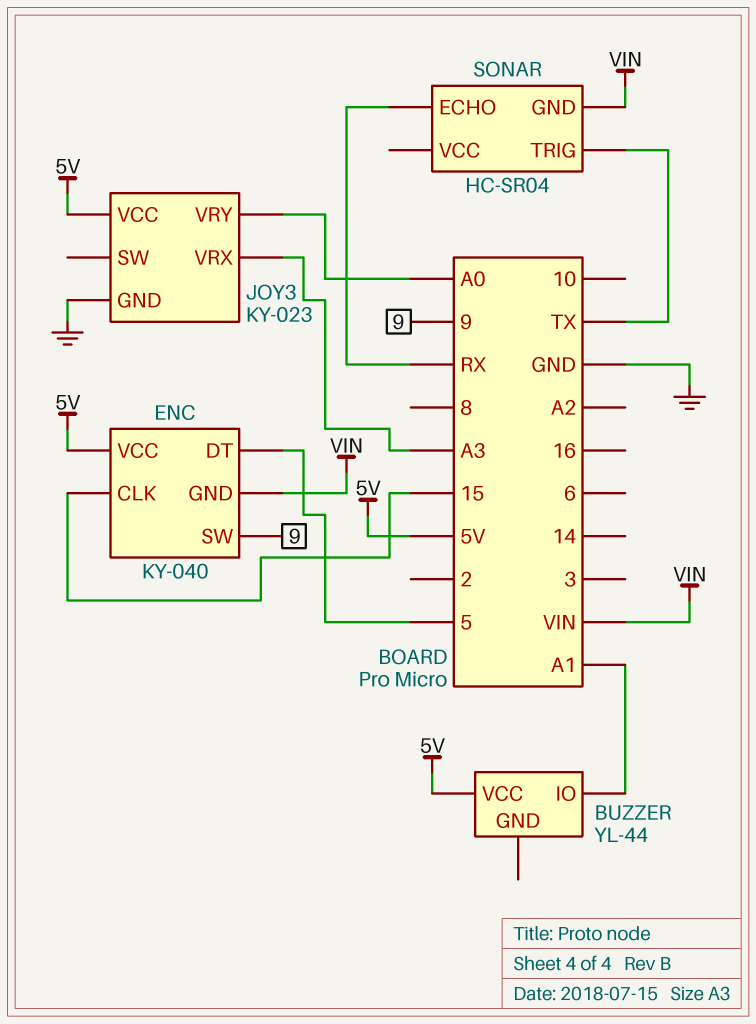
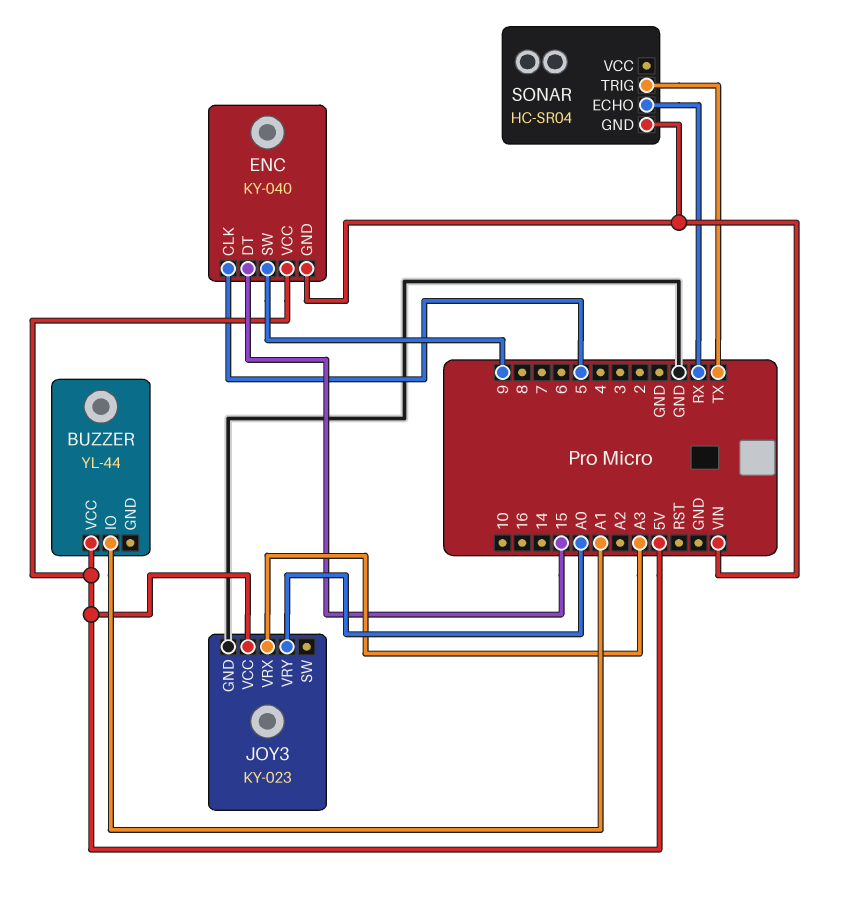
ENC pin CLK: 15 -> 5
ENC pin DT: 5 -> 15

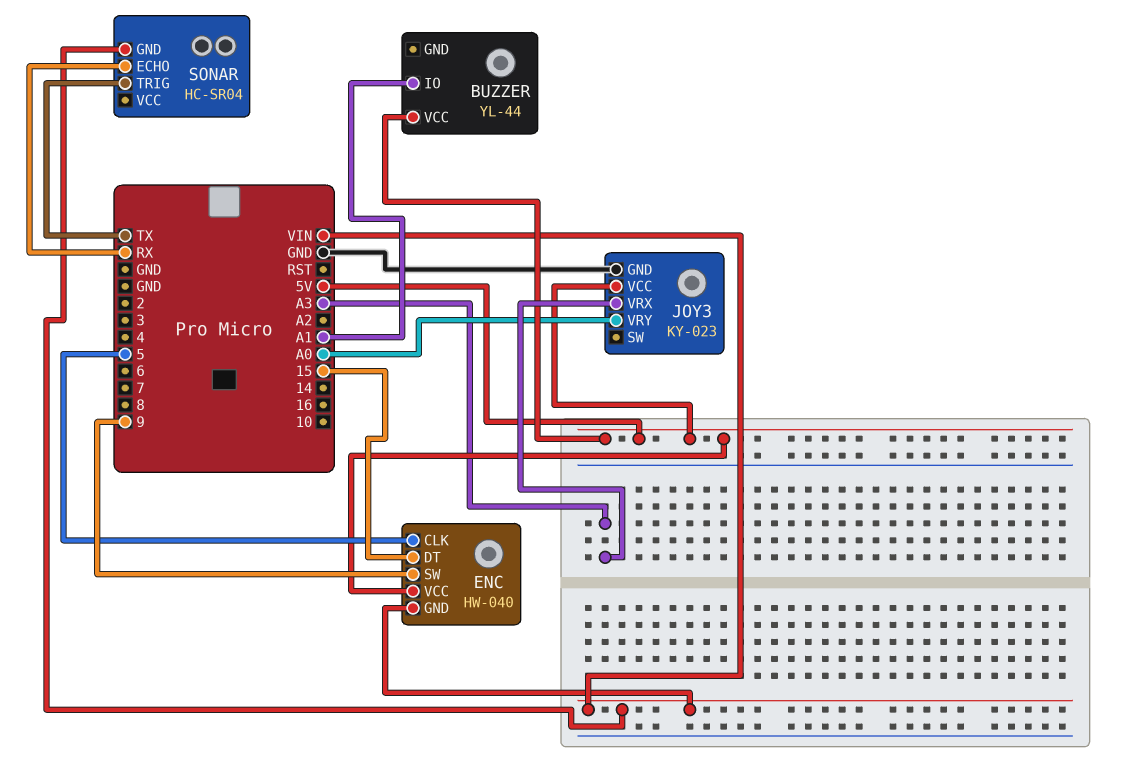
ENC: KY-040 -> HW-040

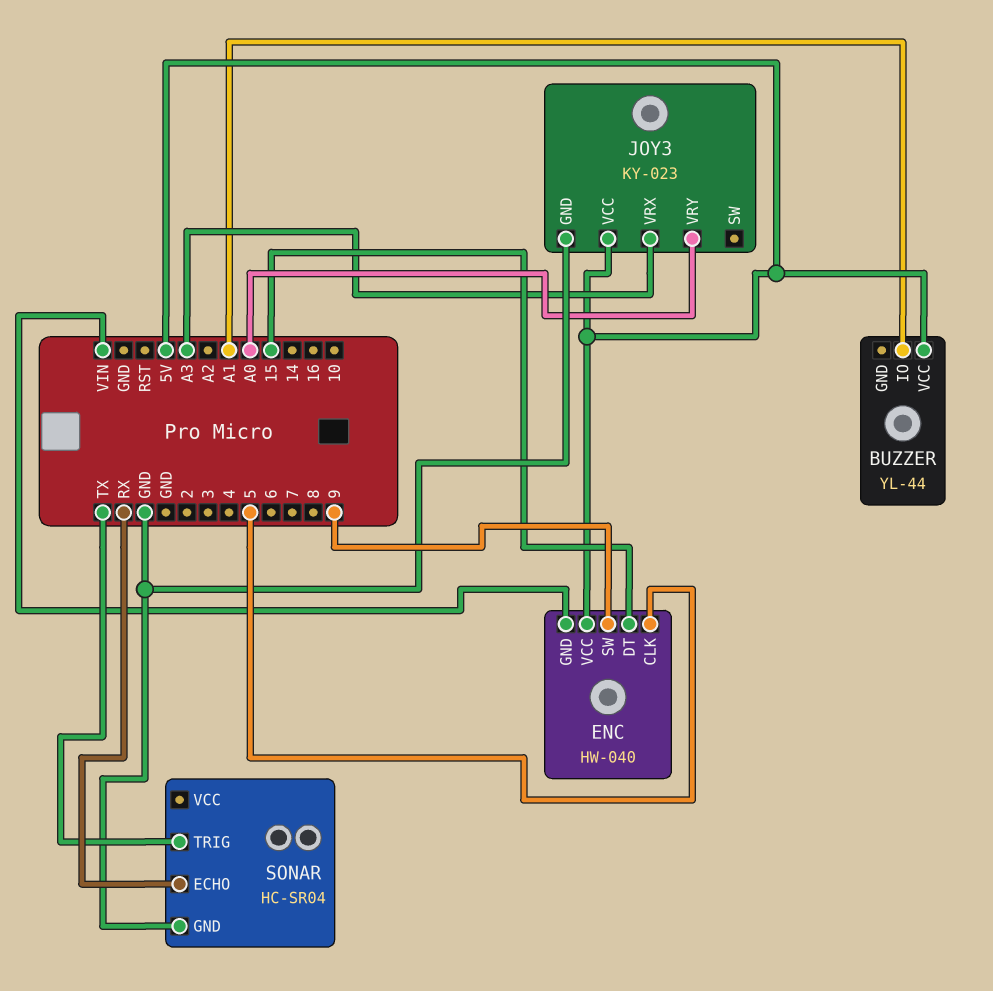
SONAR pin GND: VIN -> GND

